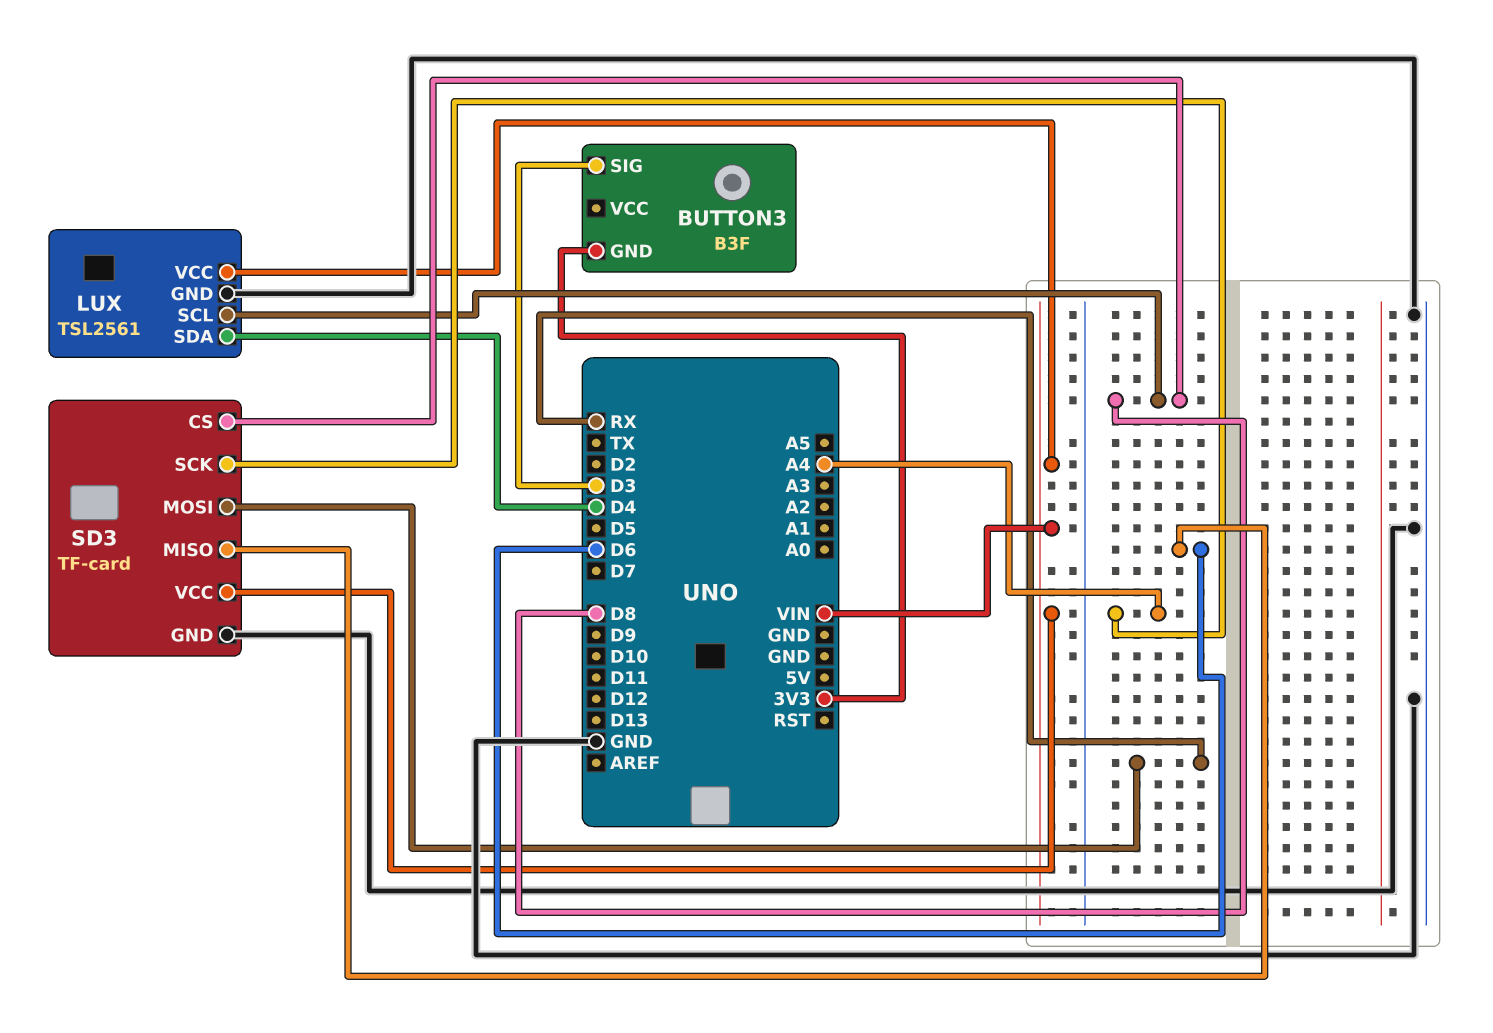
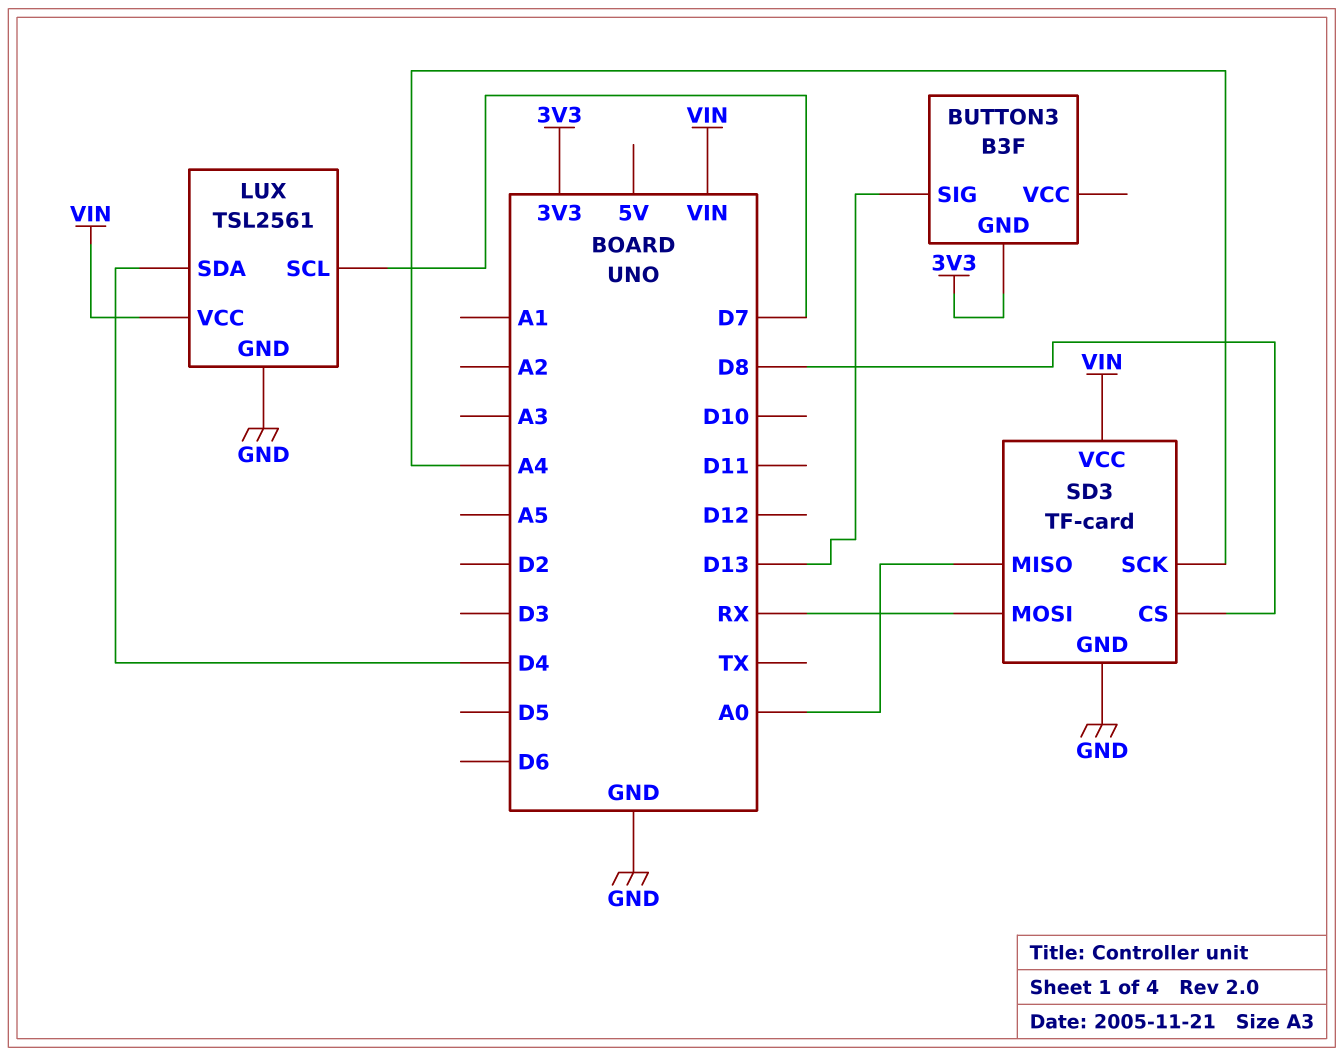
BUTTON3 pin SIG: D3 -> D13
LUX pin SCL: D8 -> D7
SD3 pin MISO: D6 -> A0

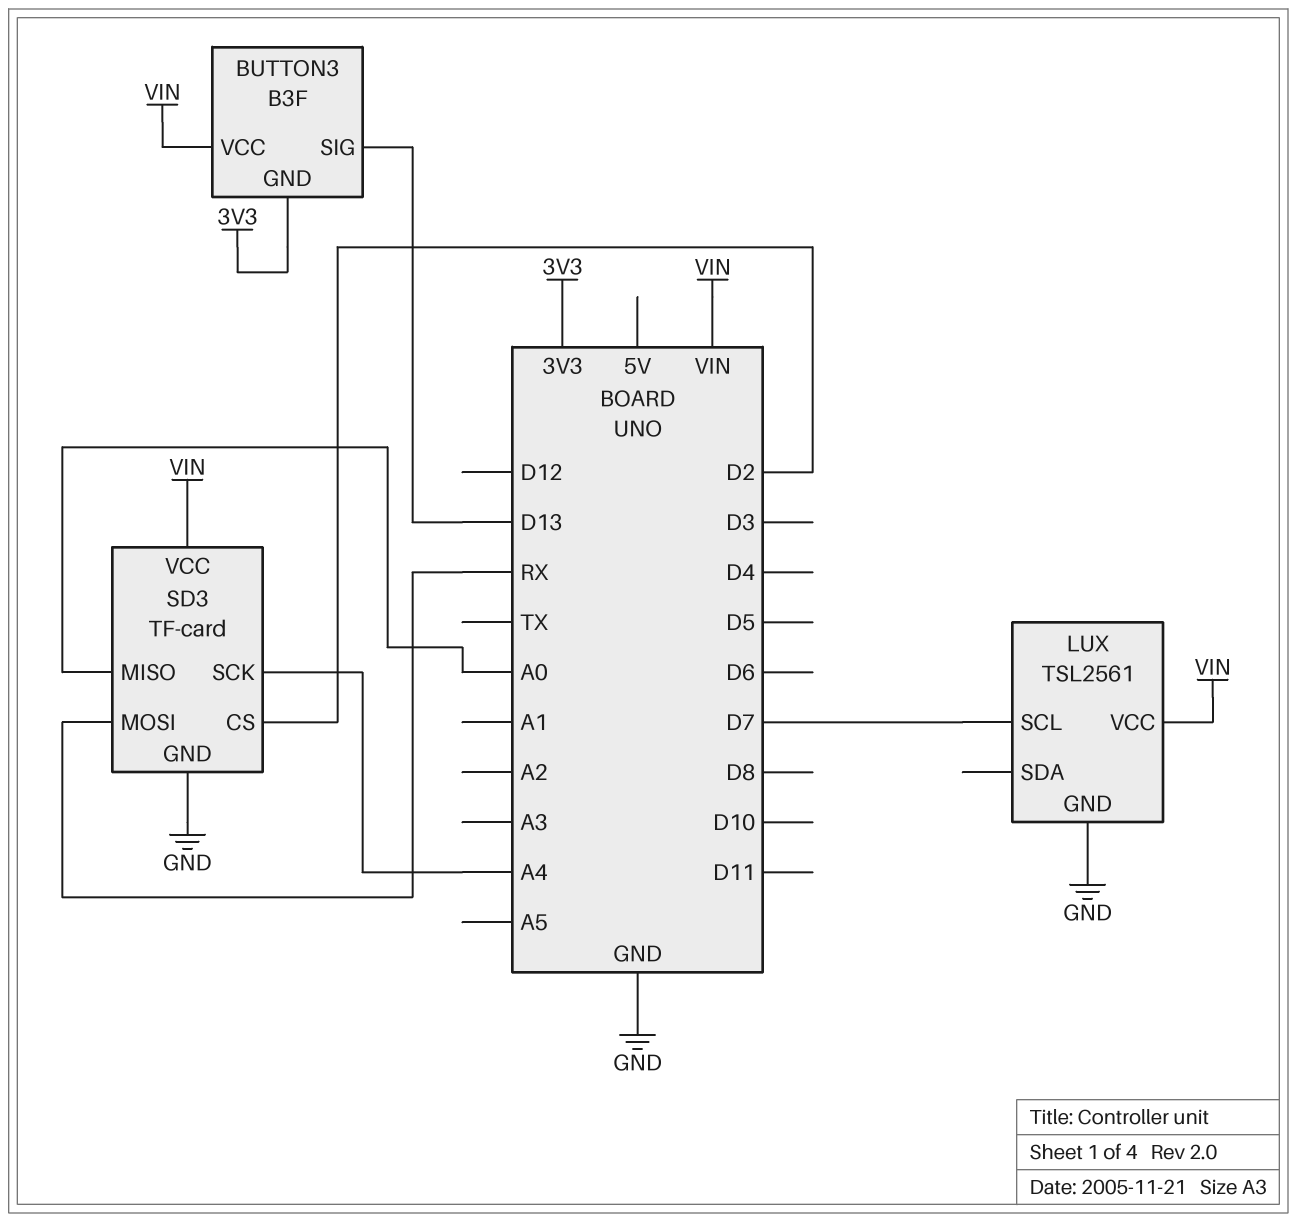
BUTTON3 pin VCC: none -> VIN
LUX pin SDA: D4 -> none
SD3 pin CS: D8 -> D2

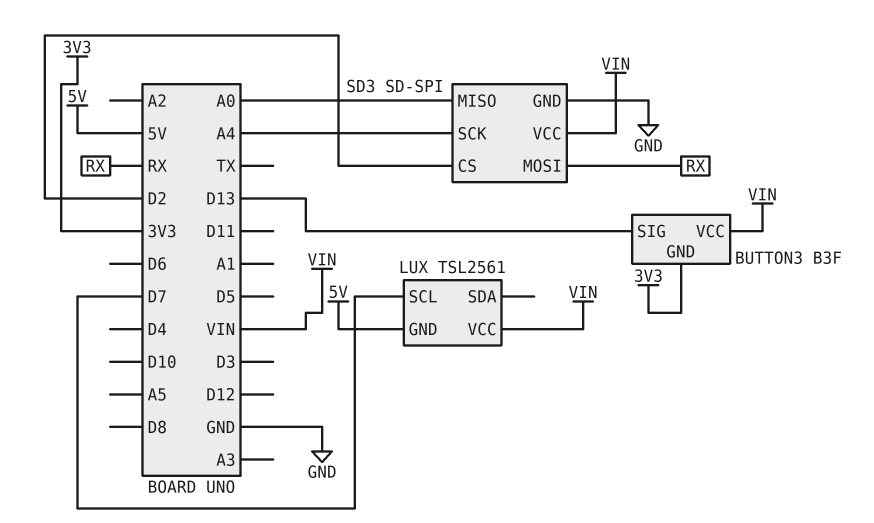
LUX pin GND: GND -> 5V
SD3: TF-card -> SD-SPI

